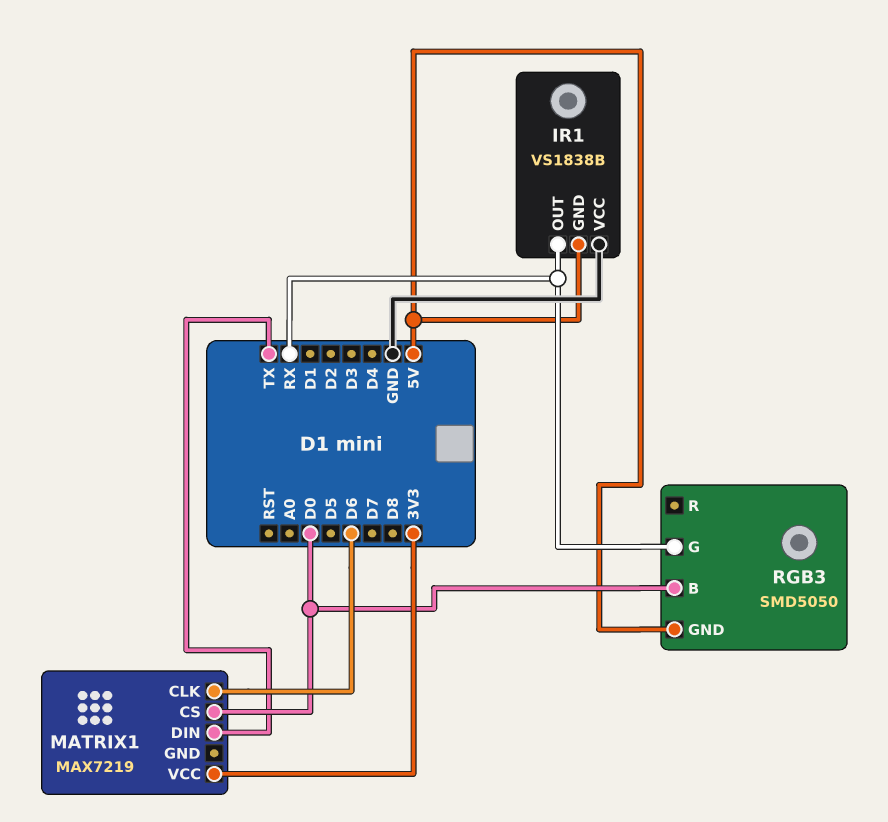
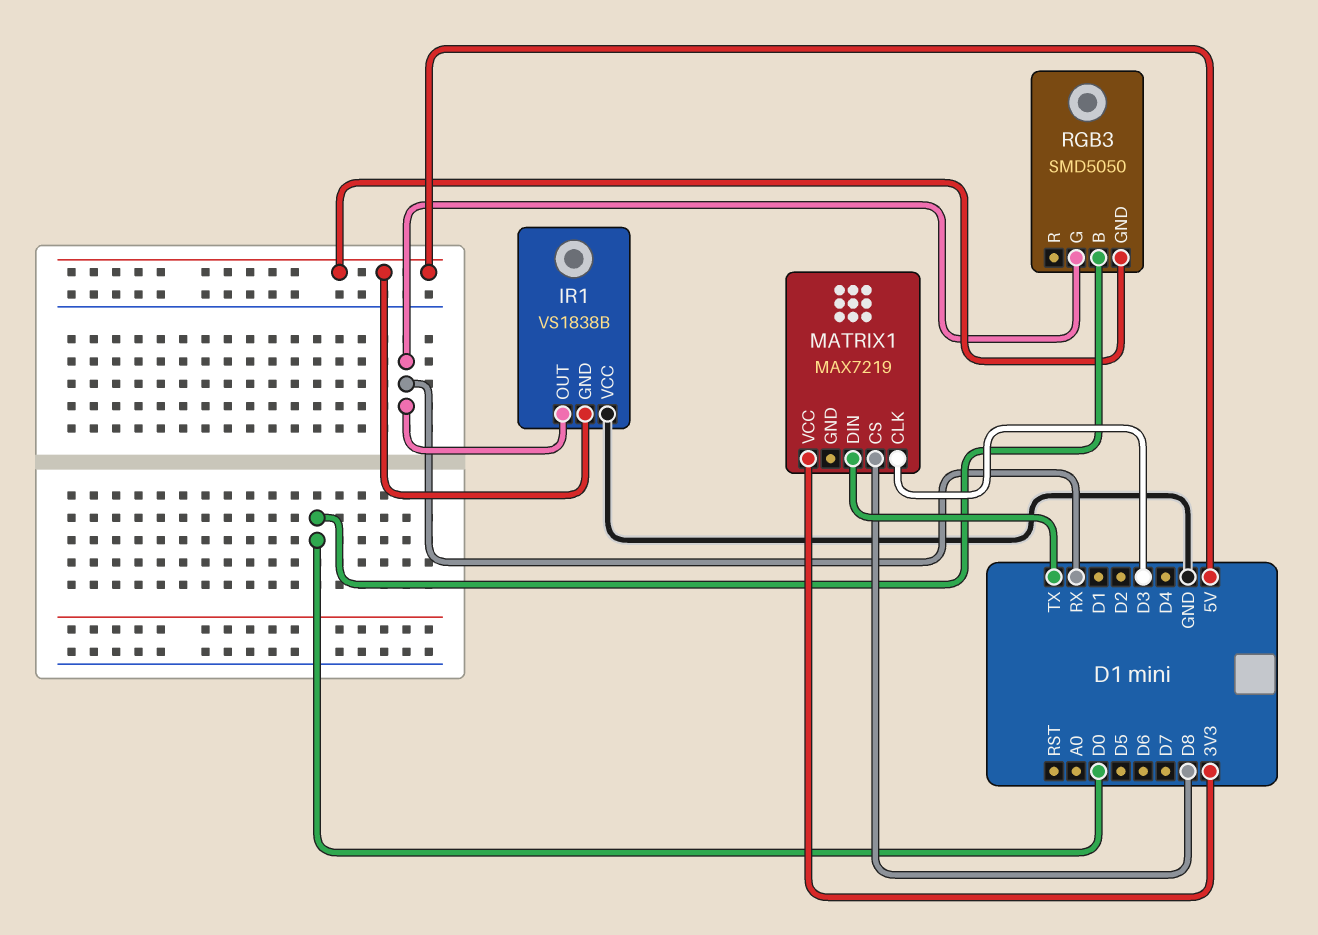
MATRIX1 pin CLK: D6 -> D3
MATRIX1 pin CS: D0 -> D8

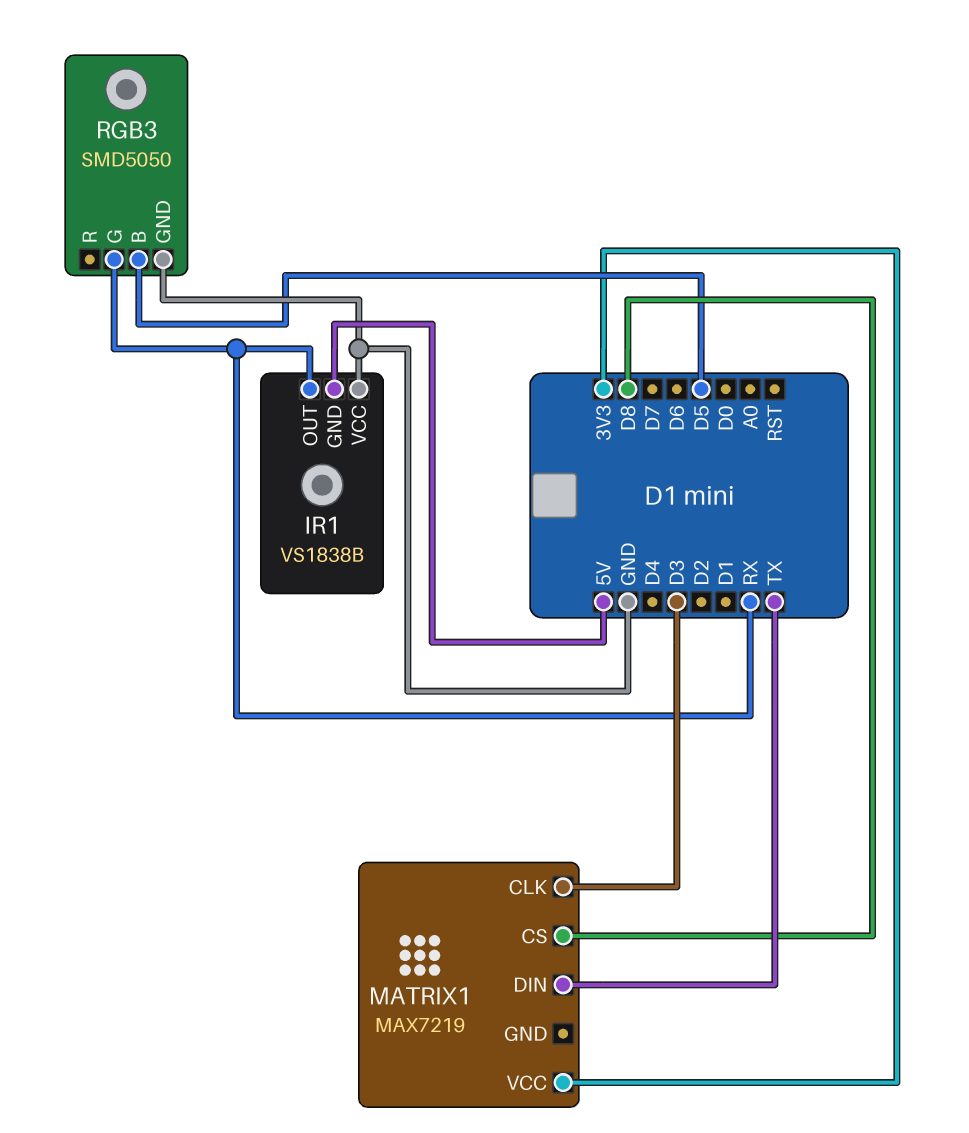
RGB3 pin B: D0 -> D5
RGB3 pin GND: 5V -> GND

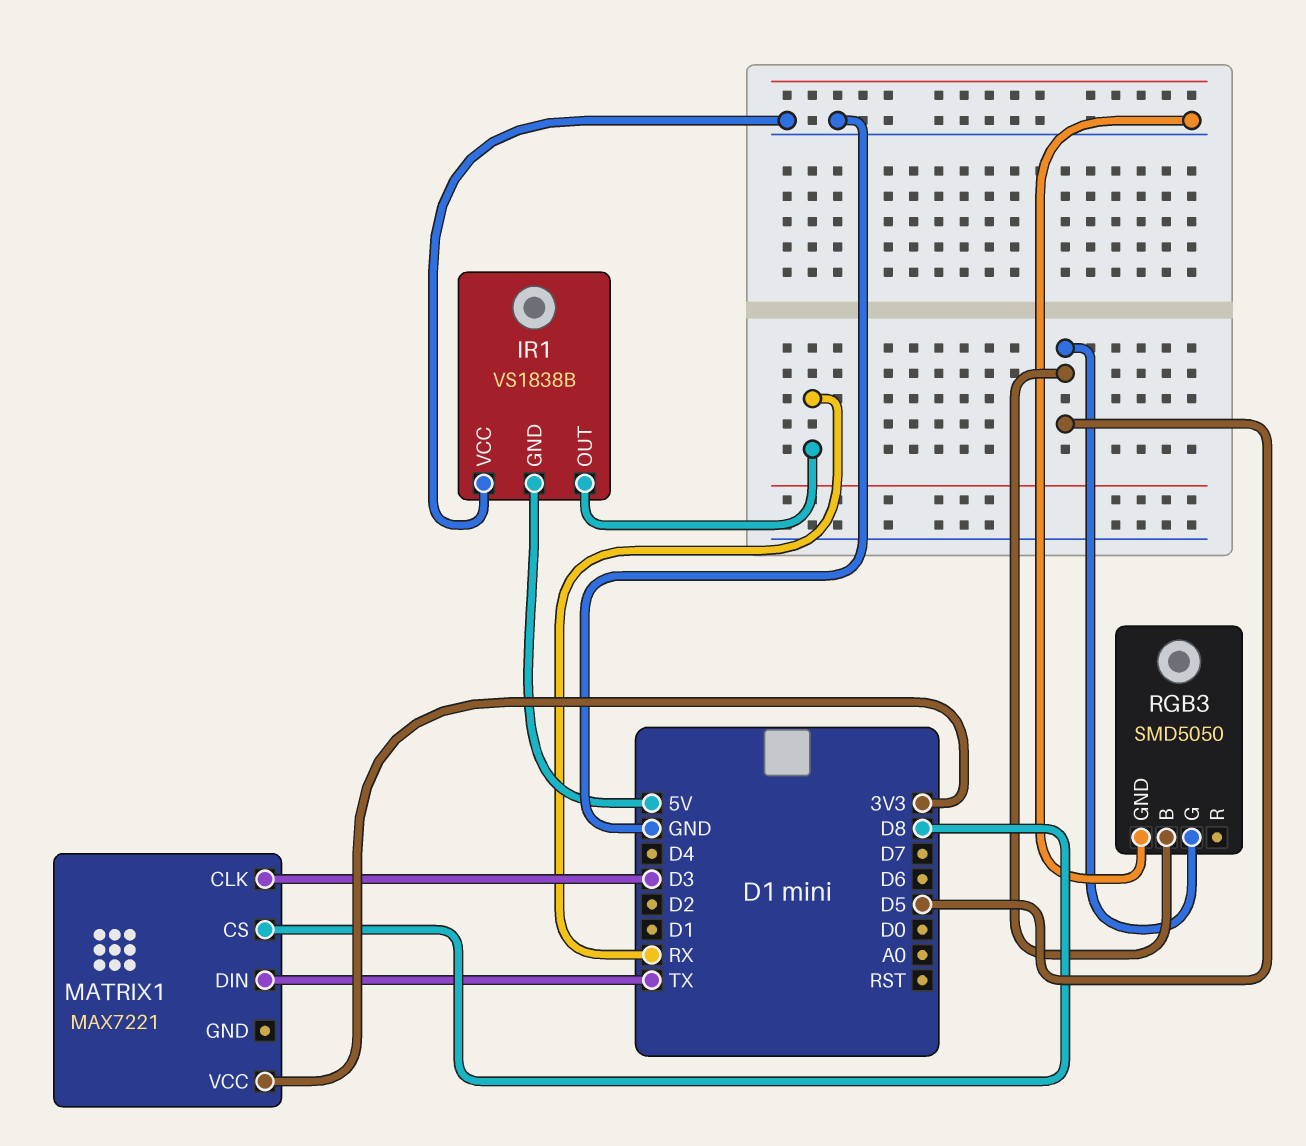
MATRIX1: MAX7219 -> MAX7221
RGB3 pin G: RX -> D5

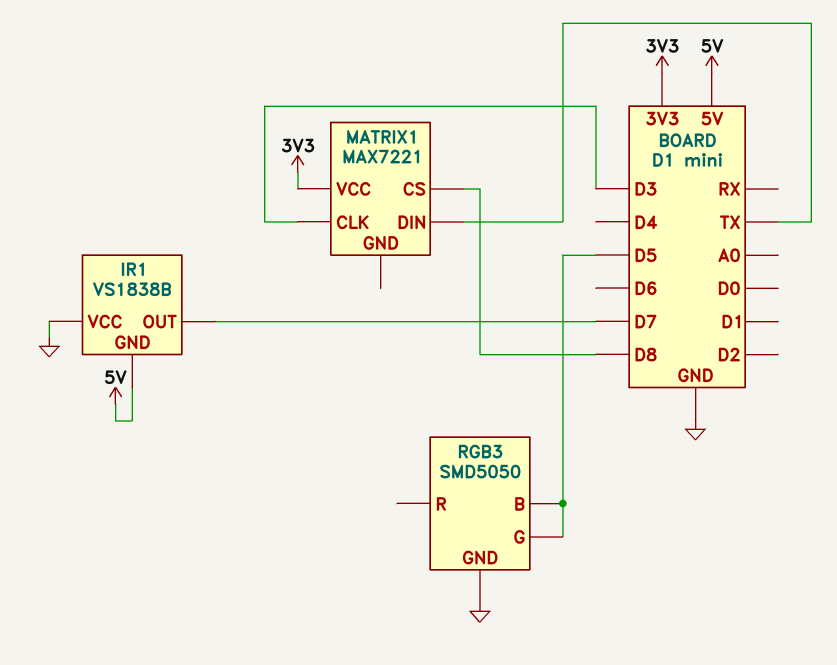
IR1 pin OUT: RX -> D7

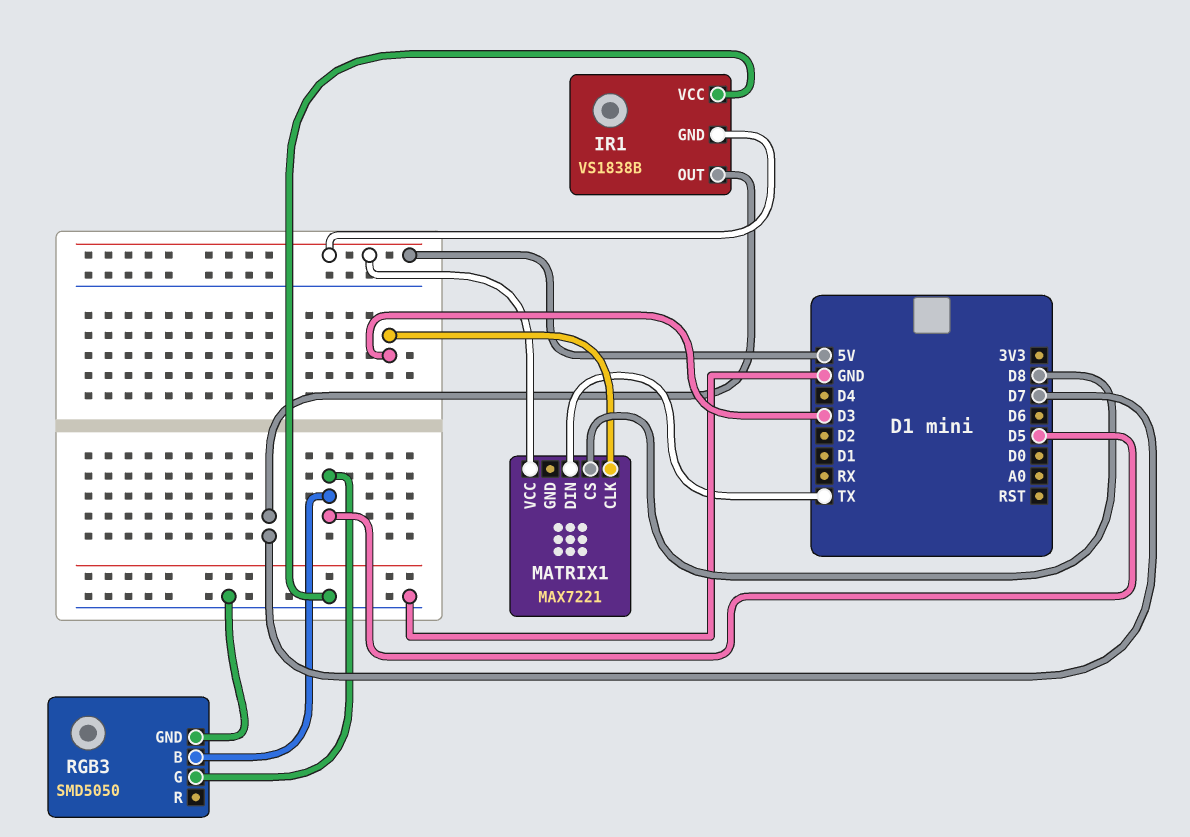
MATRIX1 pin VCC: 3V3 -> 5V

